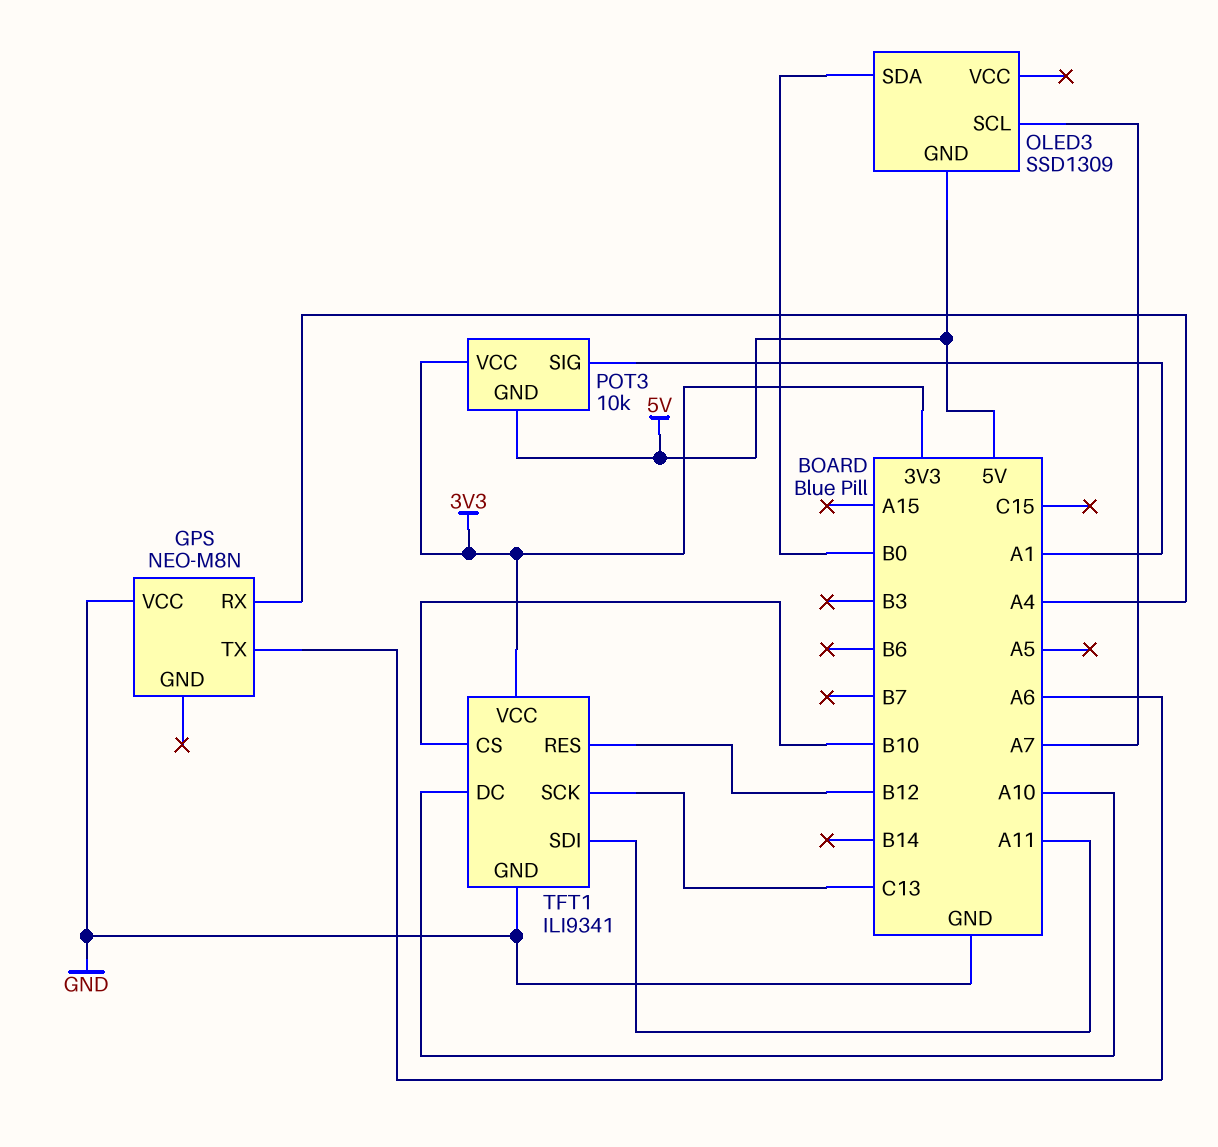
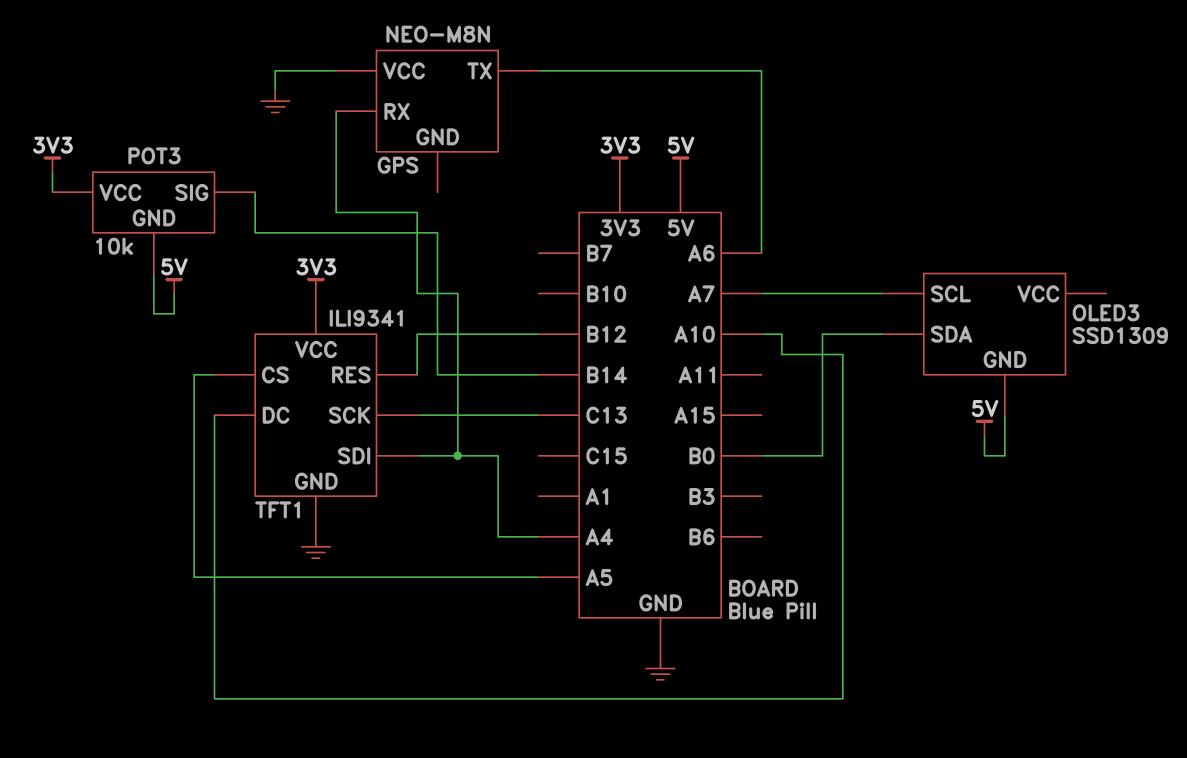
POT3 pin SIG: A1 -> B14
TFT1 pin CS: B10 -> A5
TFT1 pin SDI: A11 -> A4

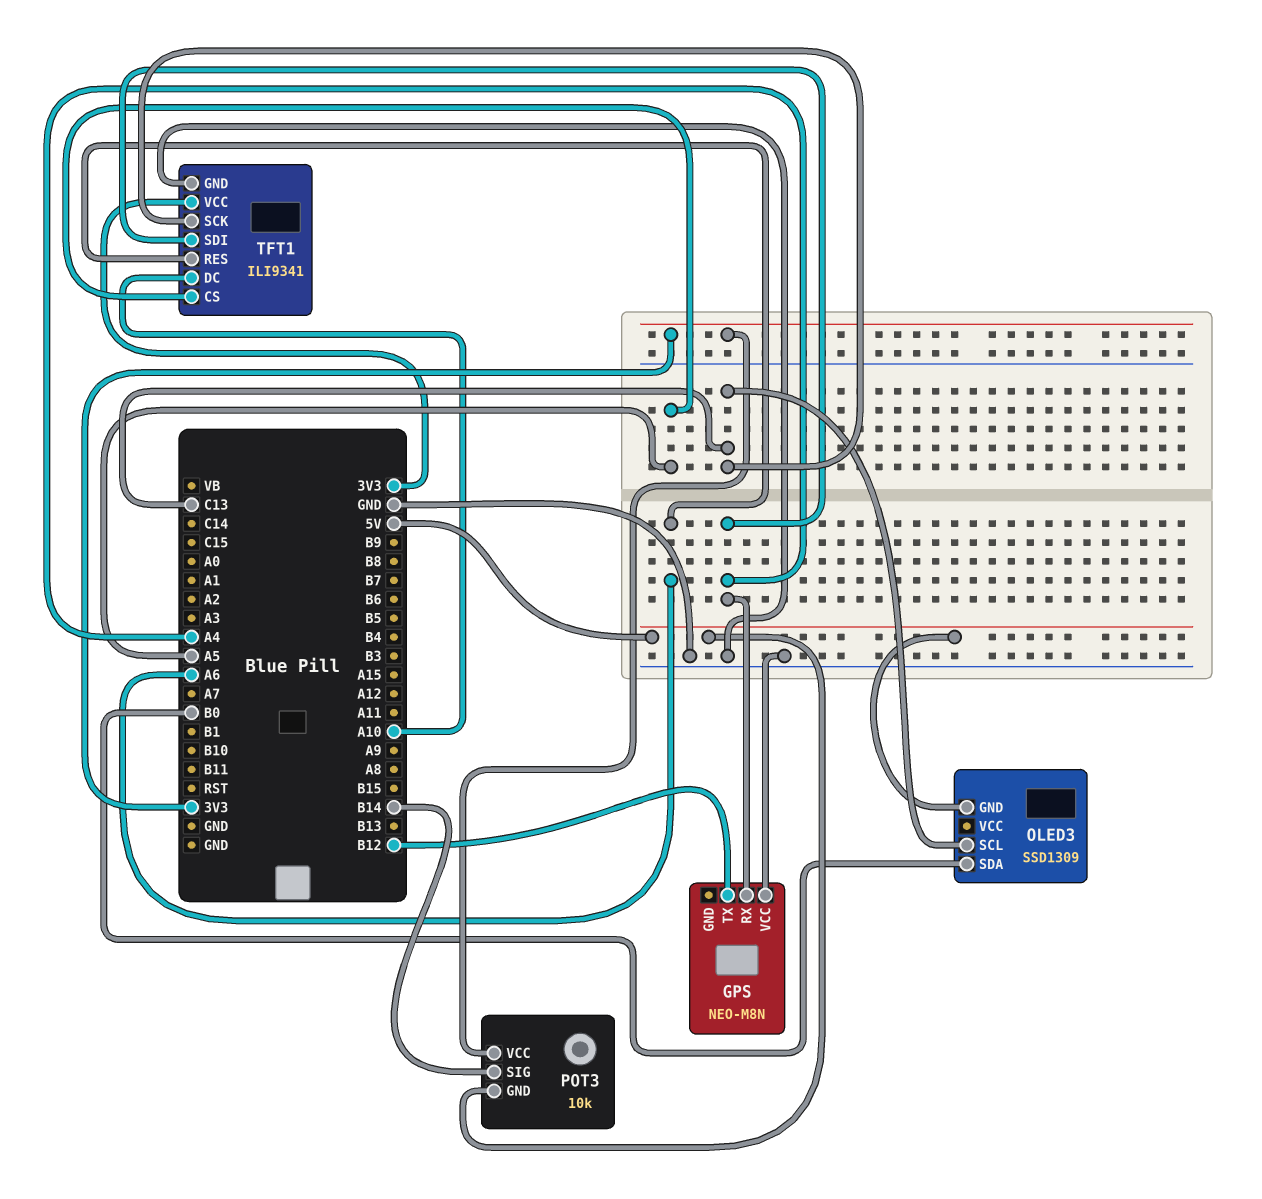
GPS pin TX: A6 -> B12
OLED3 pin SCL: A7 -> C13
TFT1 pin RES: B12 -> A6

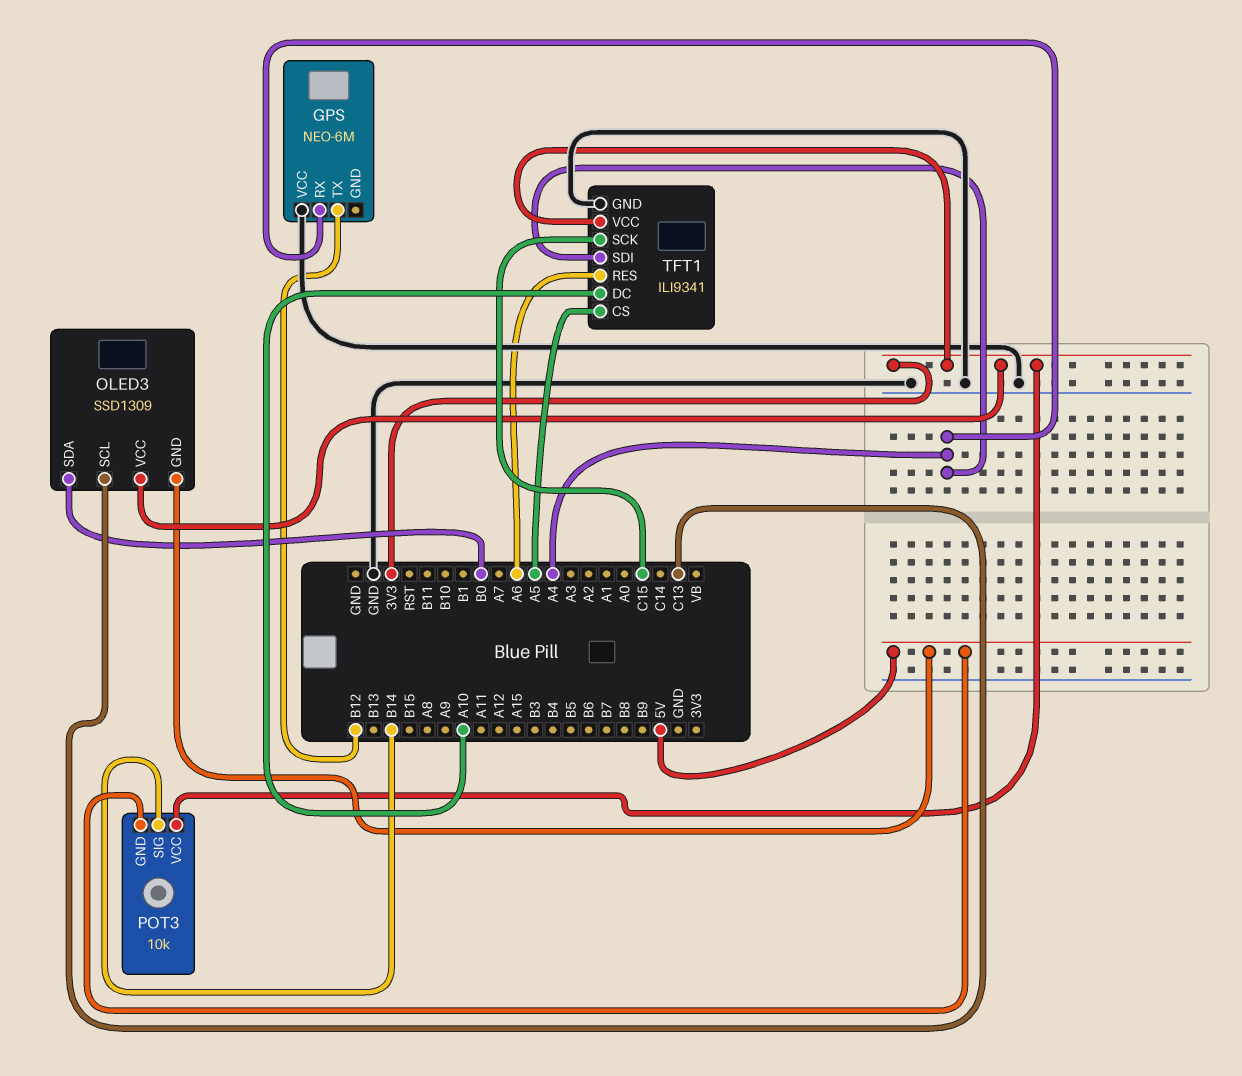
GPS: NEO-M8N -> NEO-6M
OLED3 pin VCC: none -> 3V3
TFT1 pin SCK: C13 -> C15

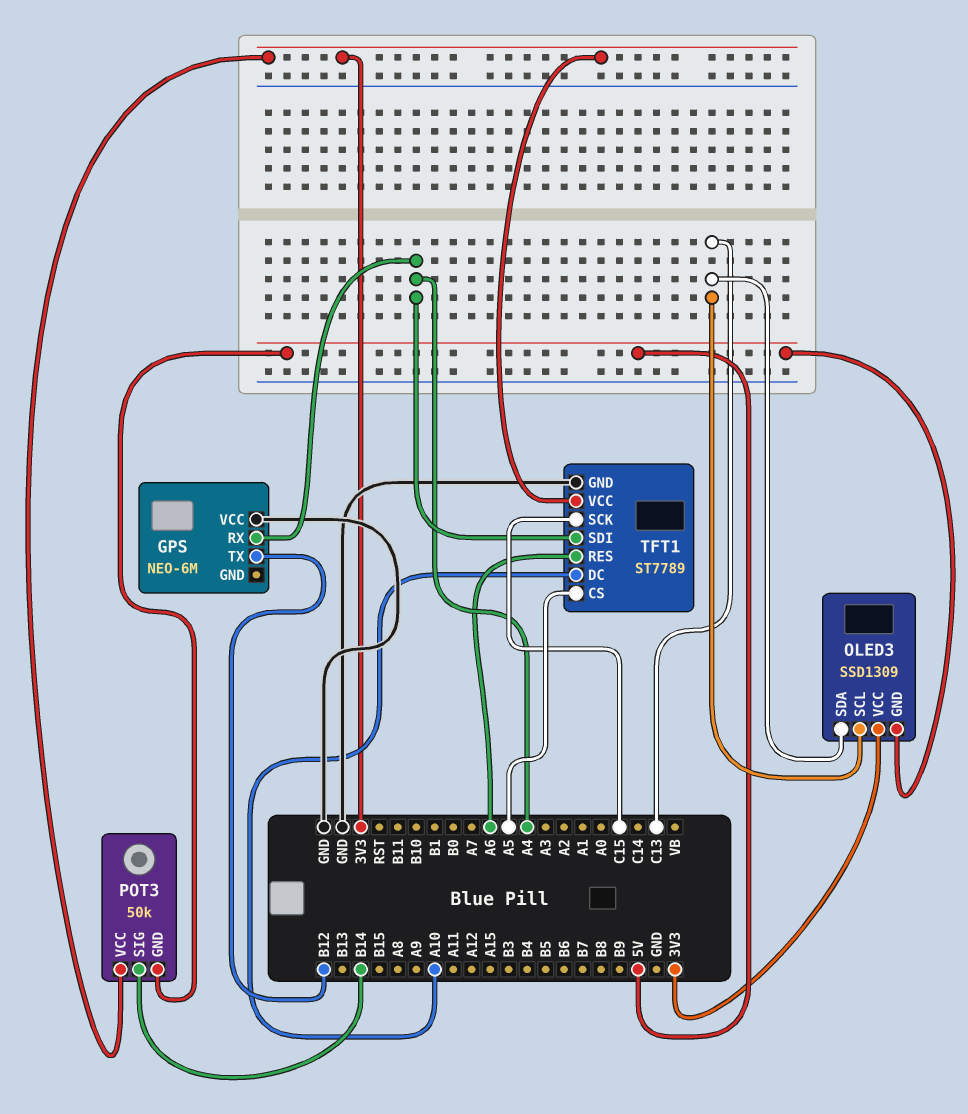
OLED3 pin SDA: B0 -> C13
POT3: 10k -> 50k
TFT1: ILI9341 -> ST7789

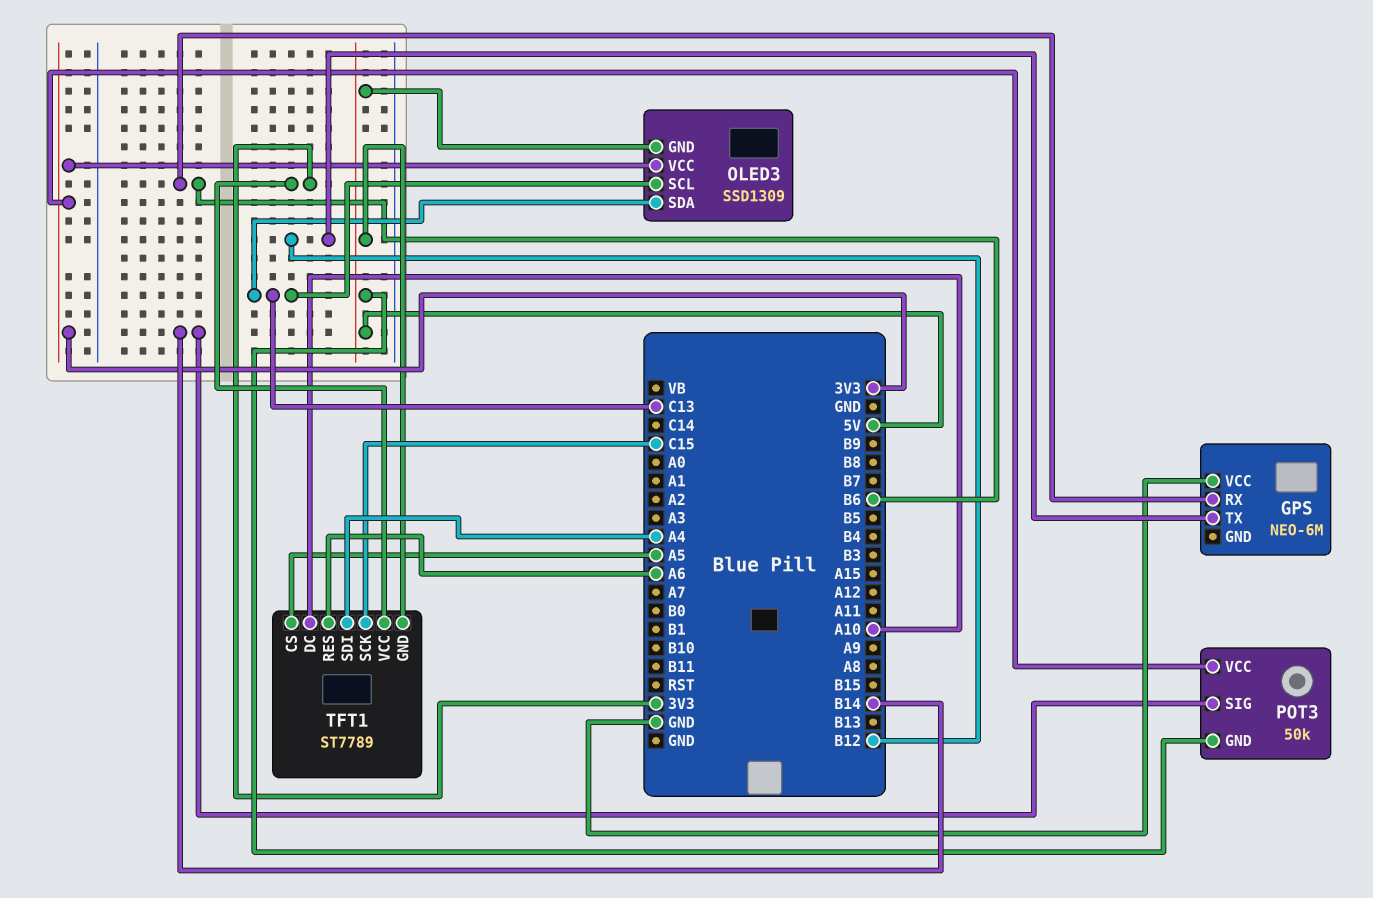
GPS pin RX: A4 -> B6
TFT1 pin GND: GND -> 5V

